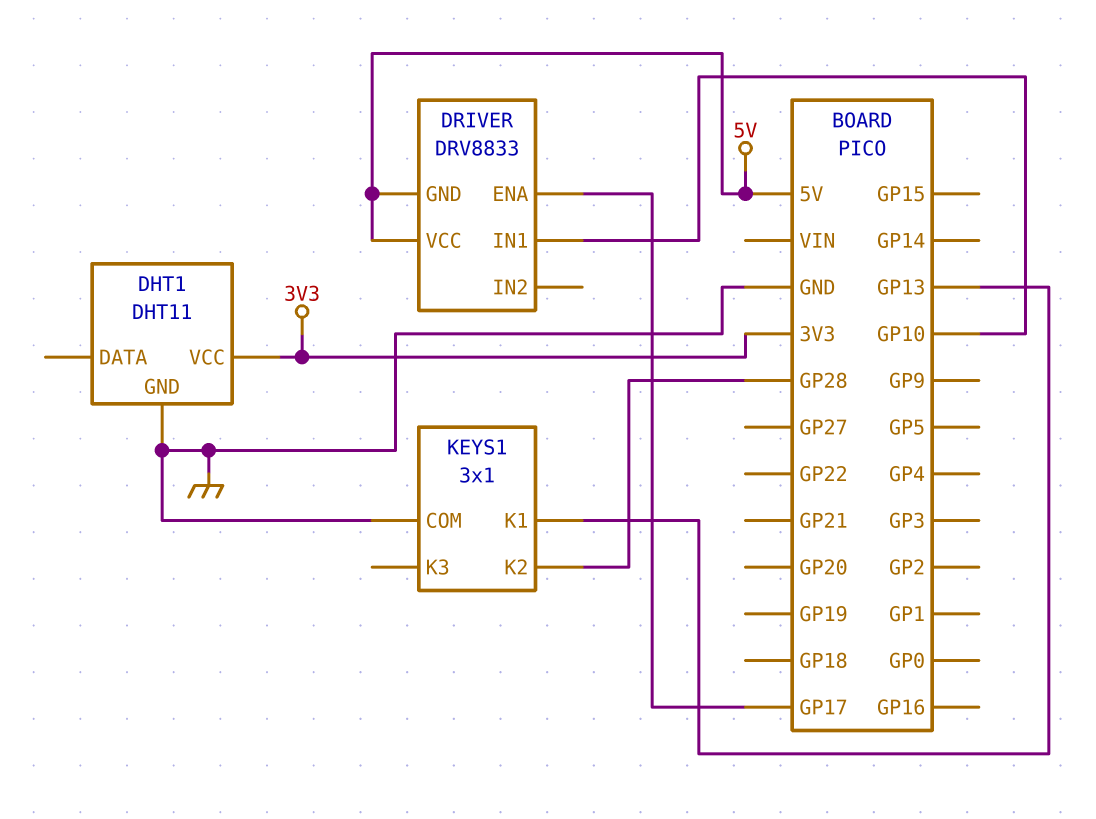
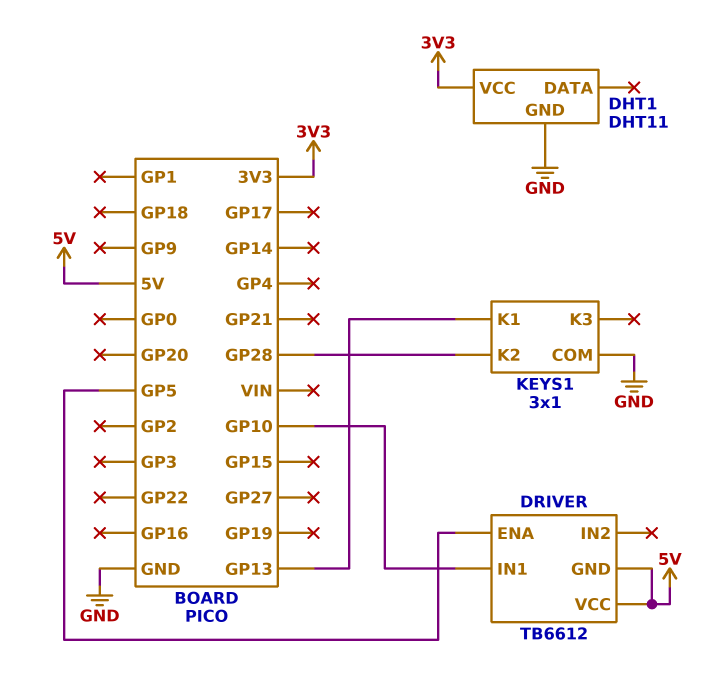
DRIVER: DRV8833 -> TB6612
DRIVER pin ENA: GP17 -> GP5

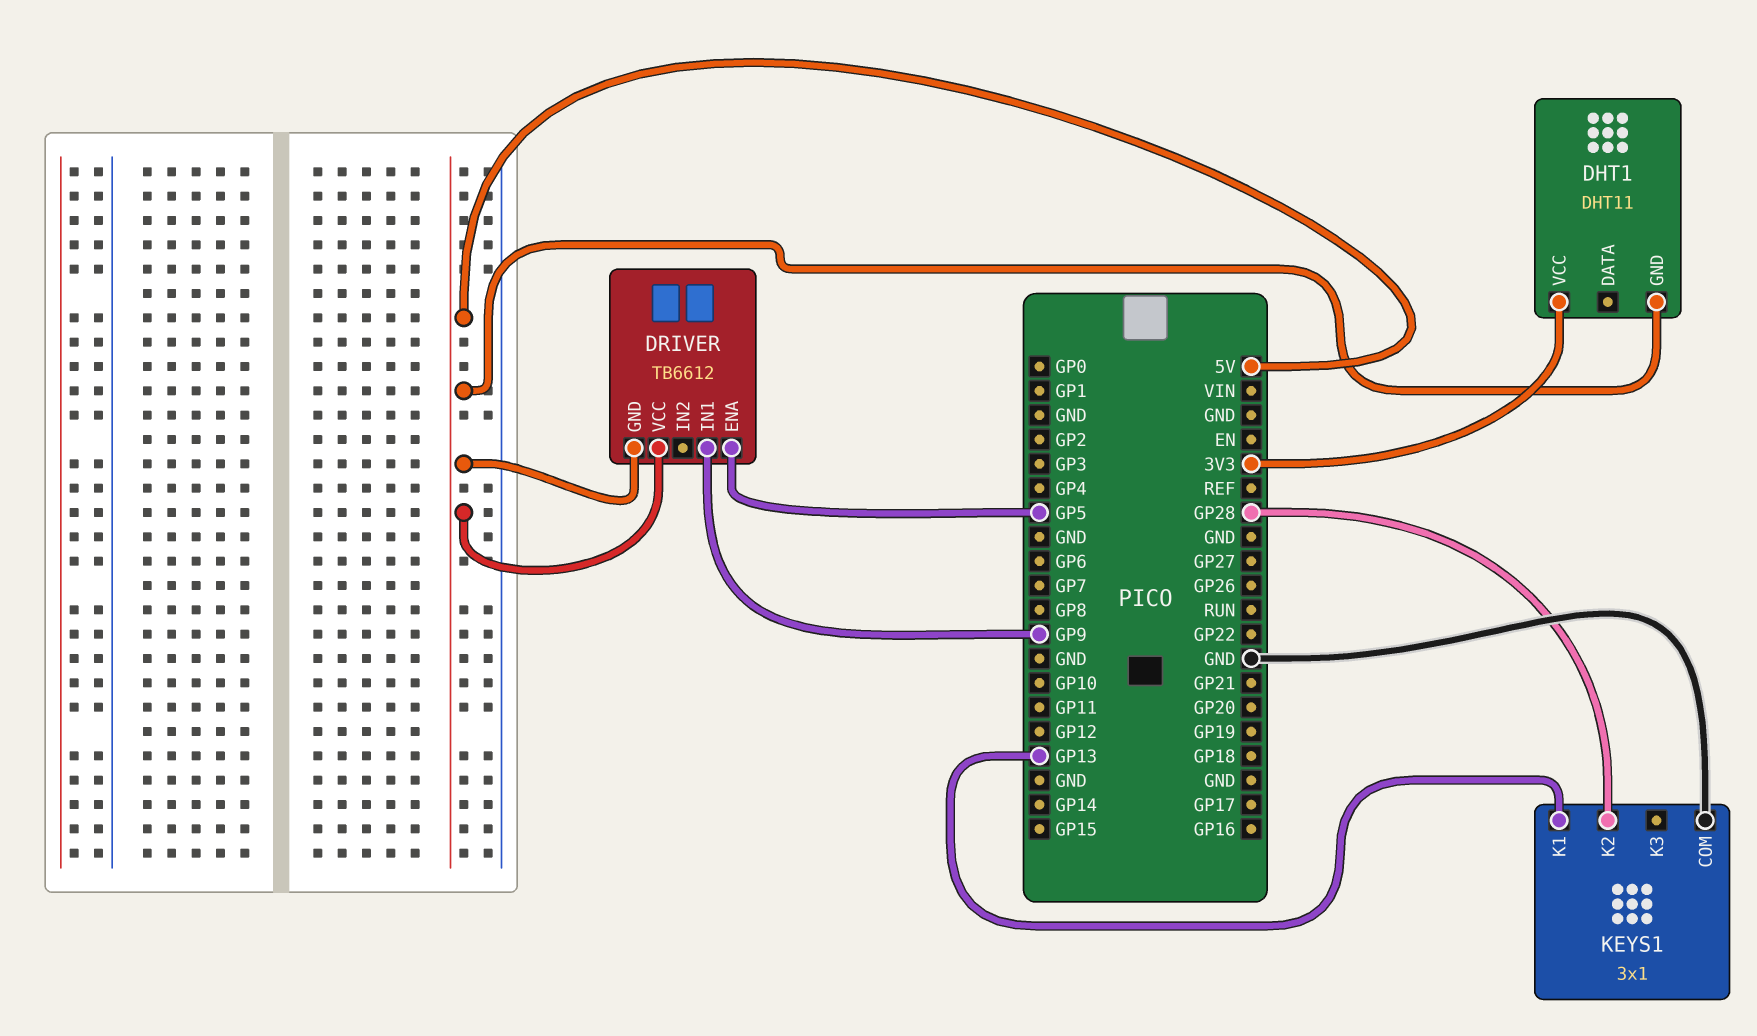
DHT1 pin GND: GND -> 5V
DRIVER pin IN1: GP10 -> GP9

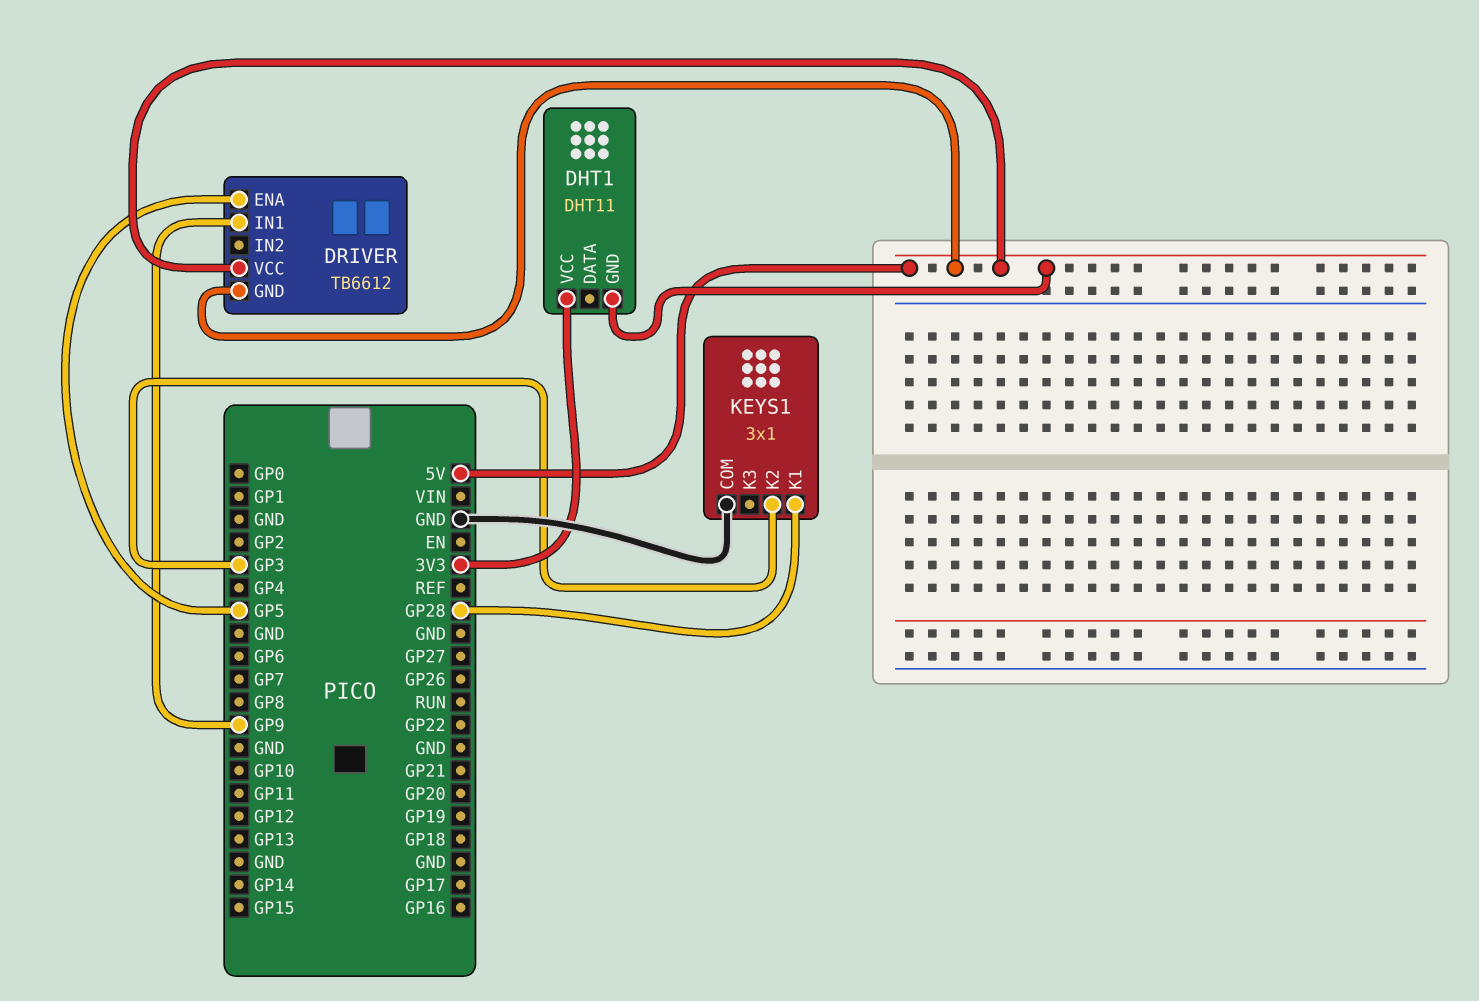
KEYS1 pin K1: GP13 -> GP28
KEYS1 pin K2: GP28 -> GP3

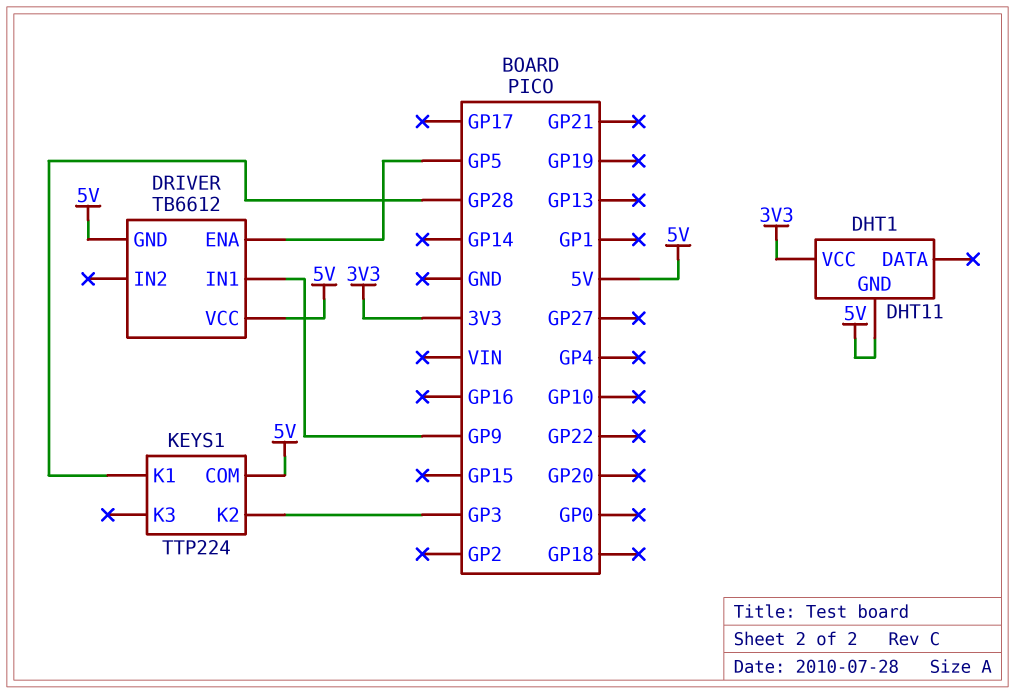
KEYS1: 3x1 -> TTP224
KEYS1 pin COM: GND -> 5V

